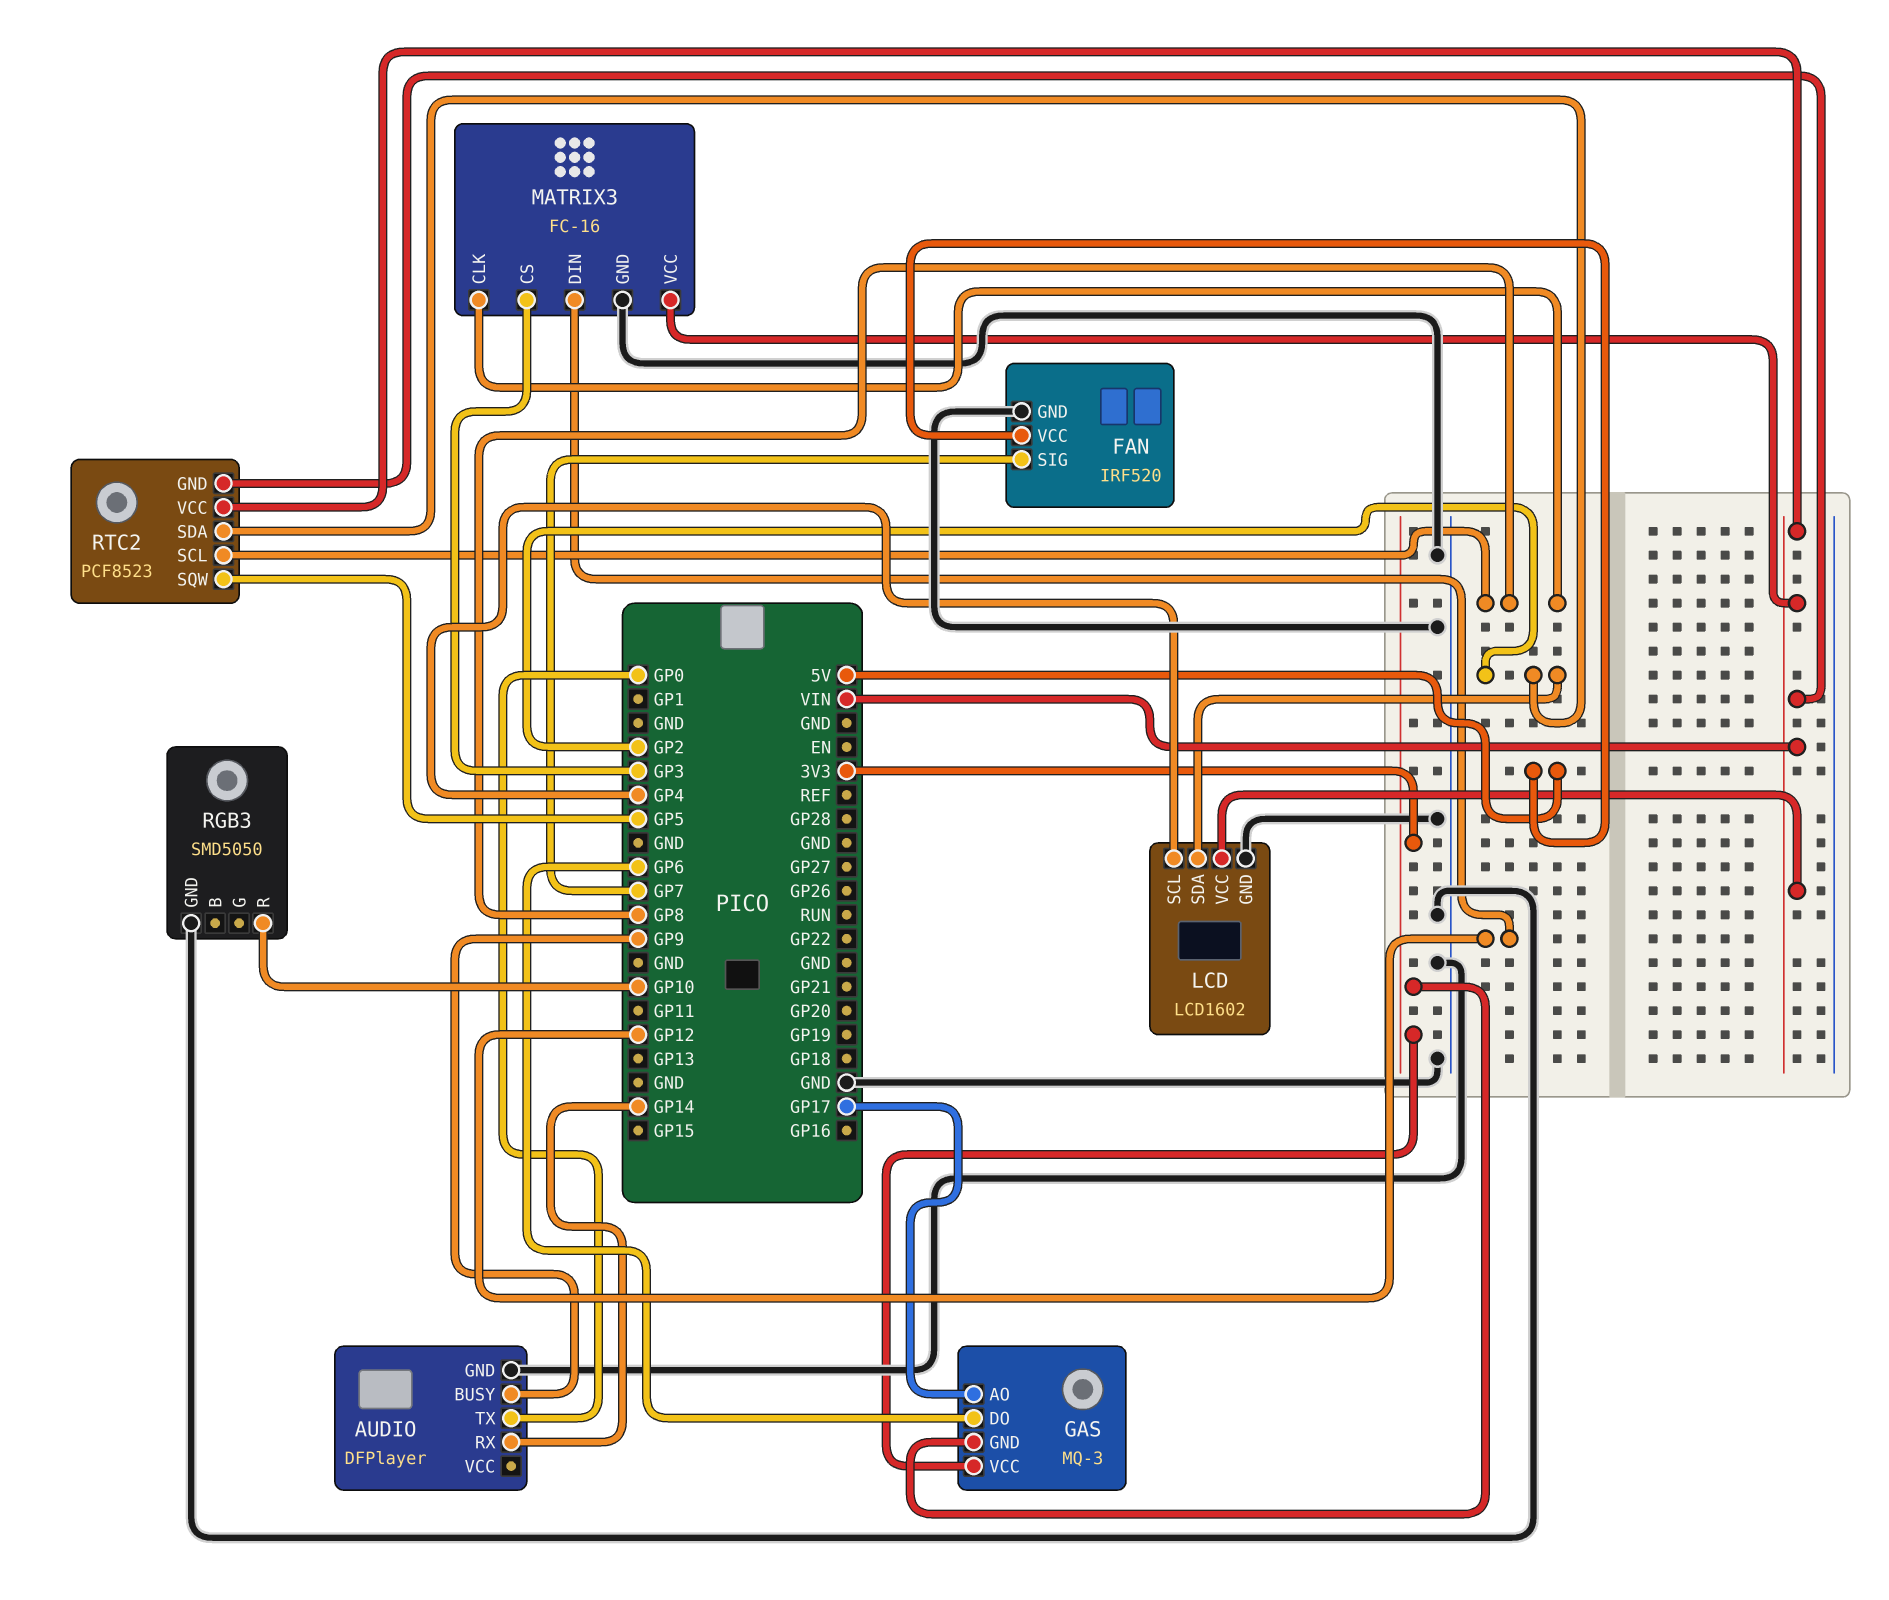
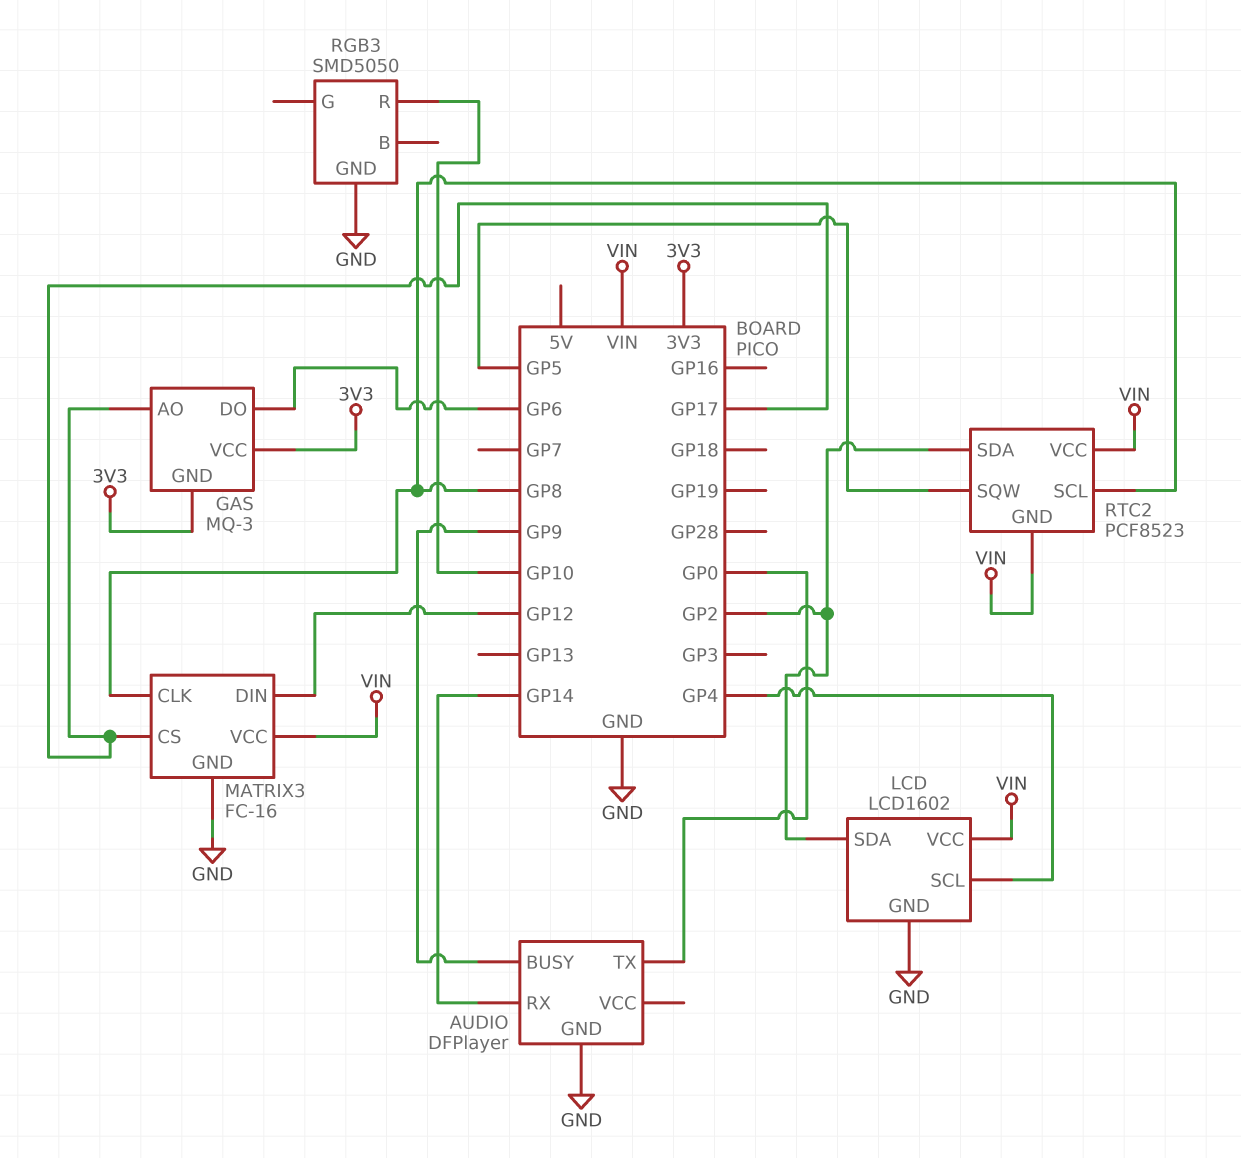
FAN: IRF520 -> none
FAN pin GND: GND -> none
FAN pin SIG: GP7 -> none
FAN pin VCC: 5V -> none
MATRIX3 pin CS: GP3 -> GP17

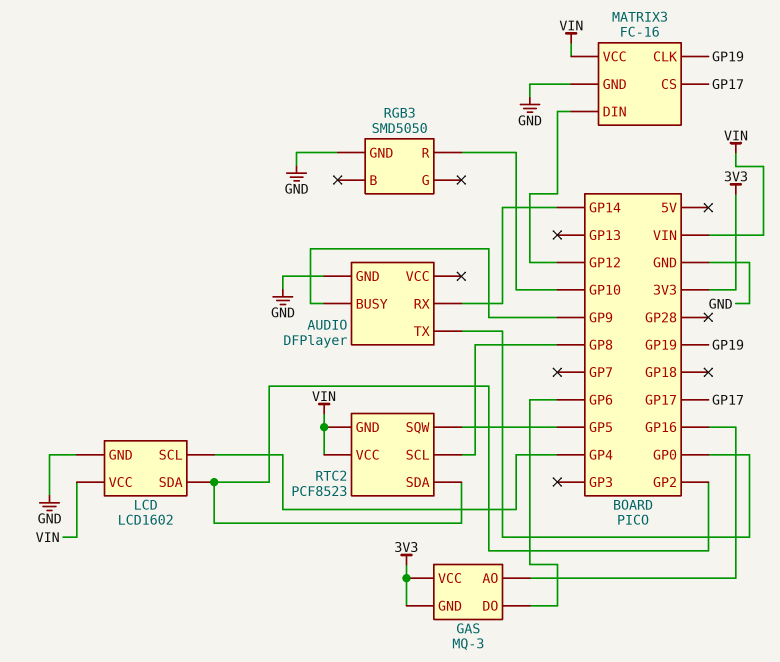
GAS pin AO: GP17 -> GP16
MATRIX3 pin CLK: GP8 -> GP19

